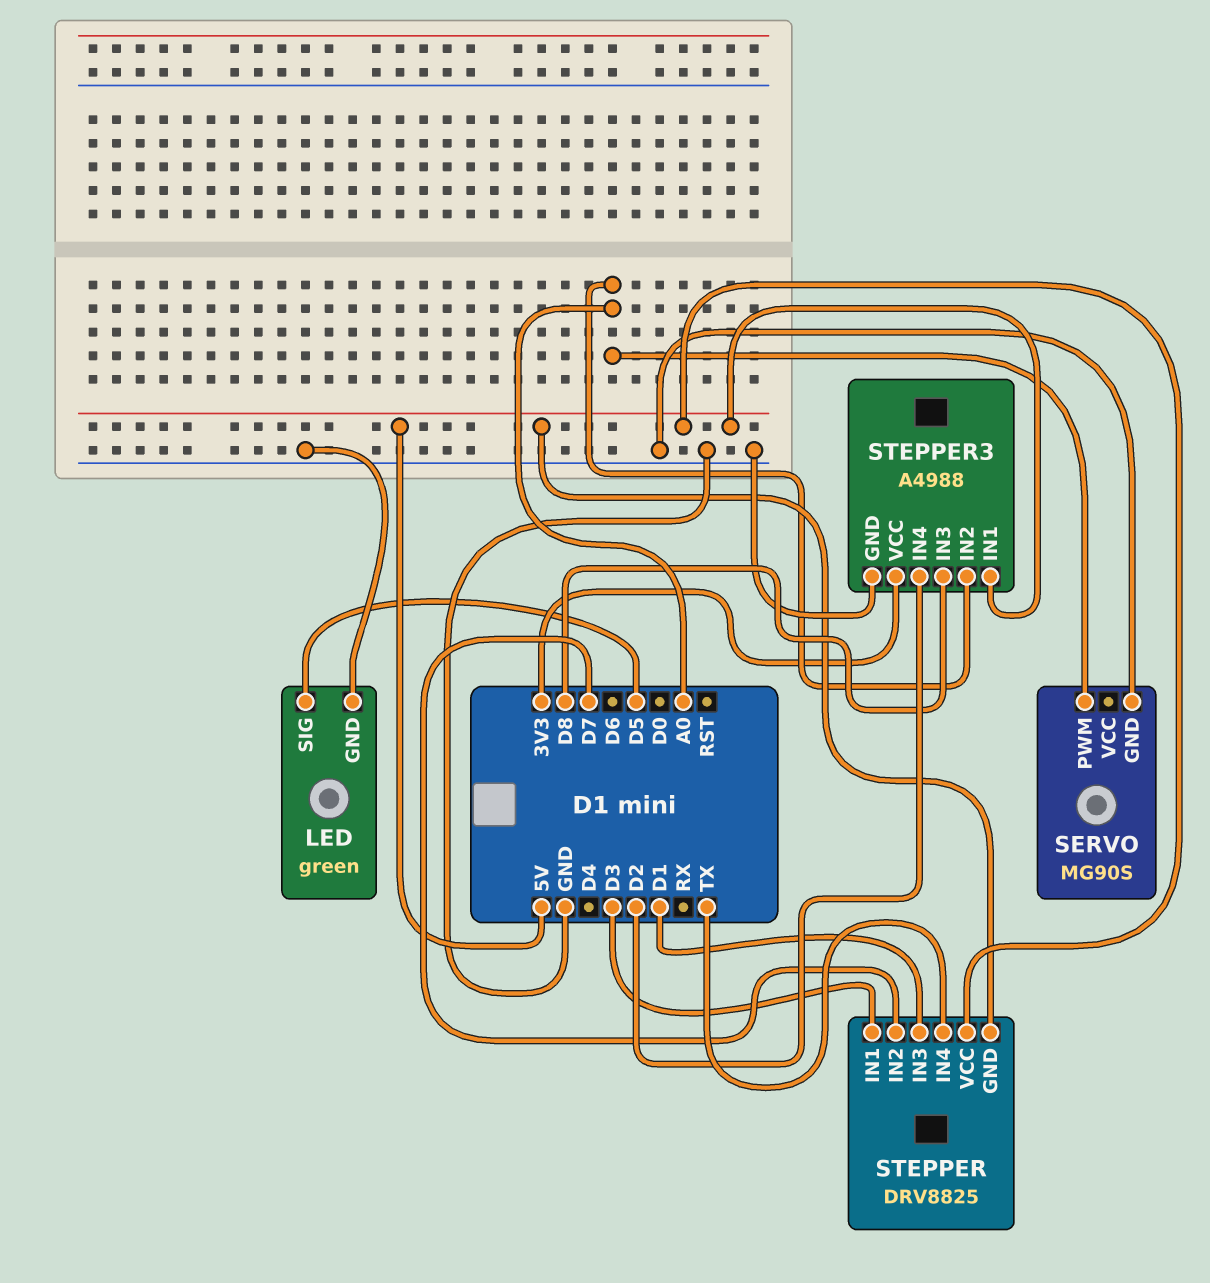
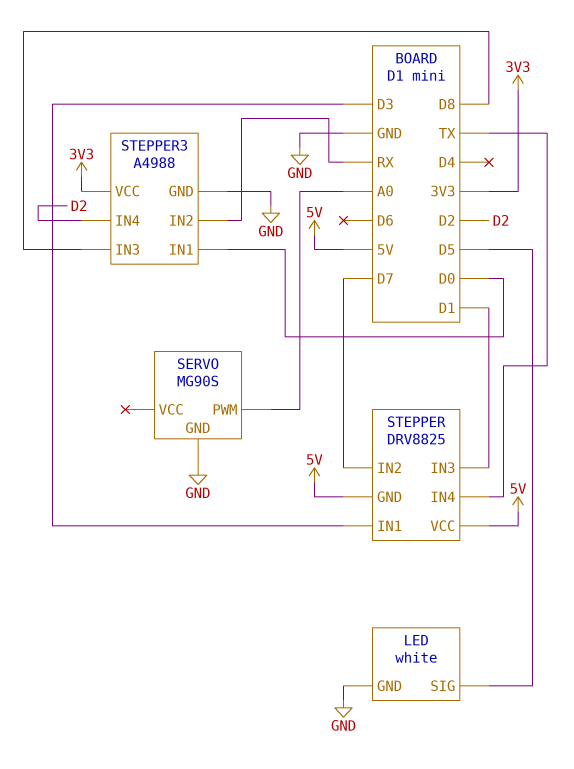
LED: green -> white
STEPPER3 pin IN1: 5V -> D0
STEPPER3 pin IN2: A0 -> RX

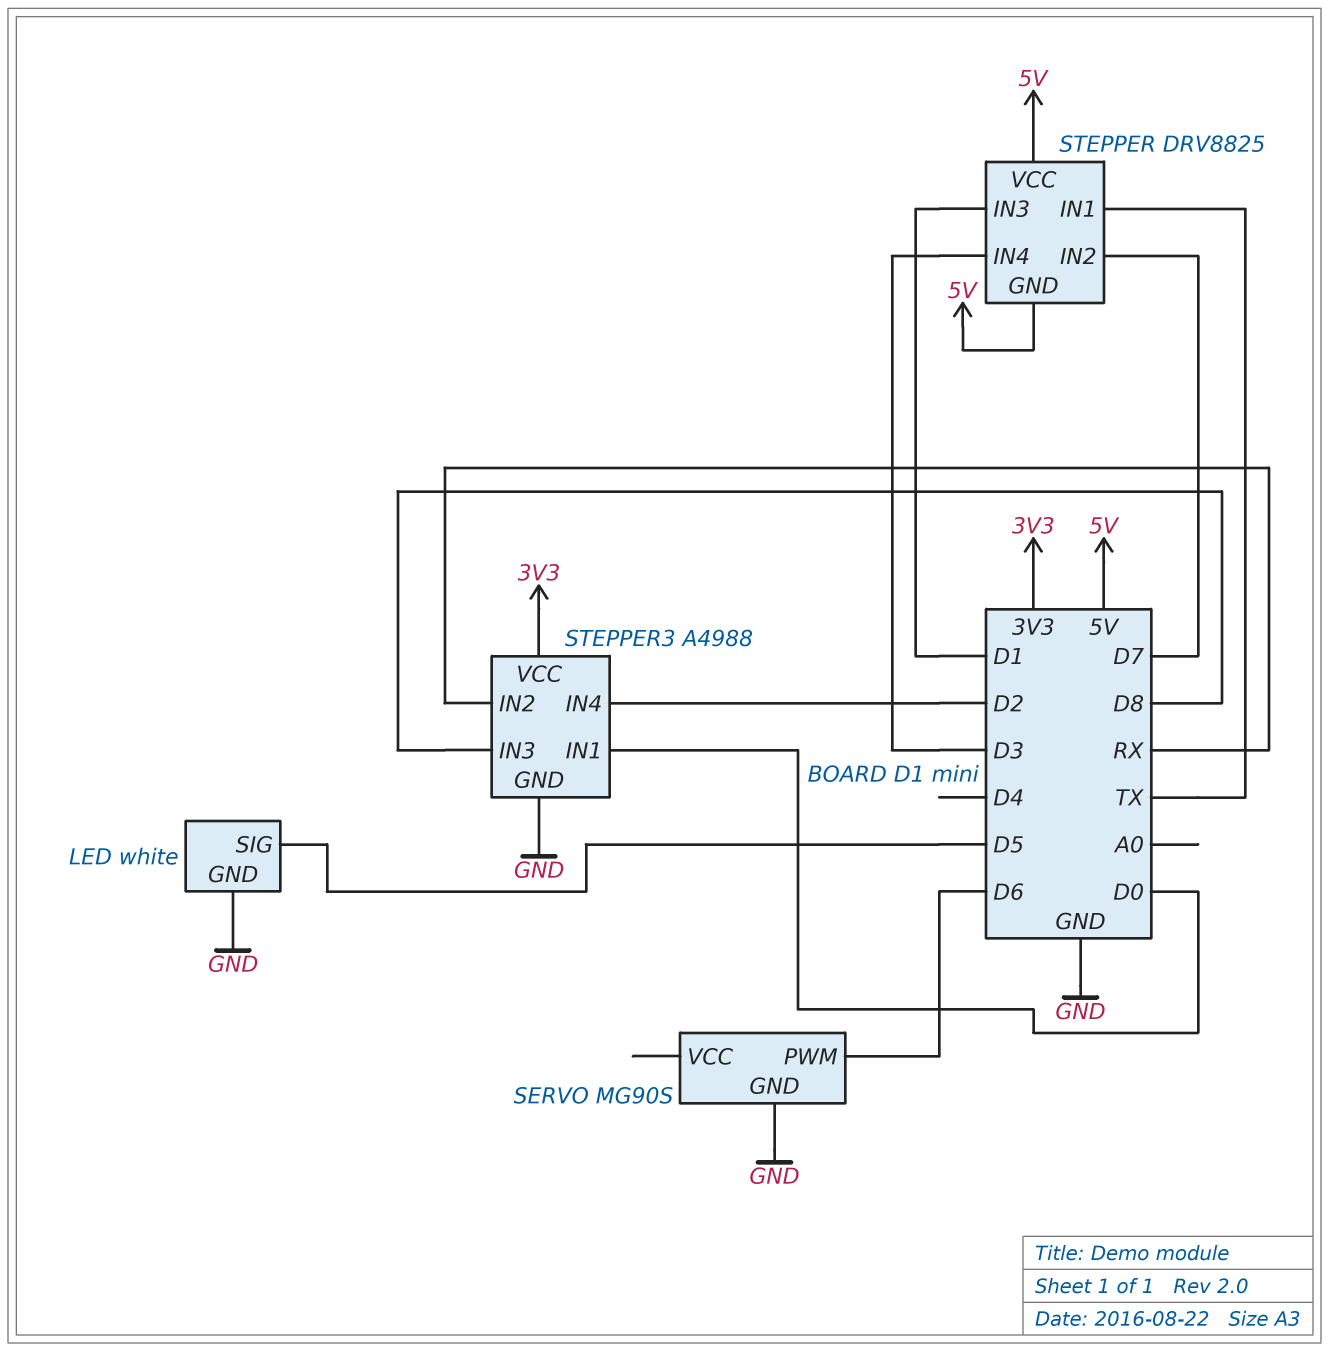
SERVO pin PWM: A0 -> D6
STEPPER pin IN1: D3 -> TX
STEPPER pin IN4: TX -> D3

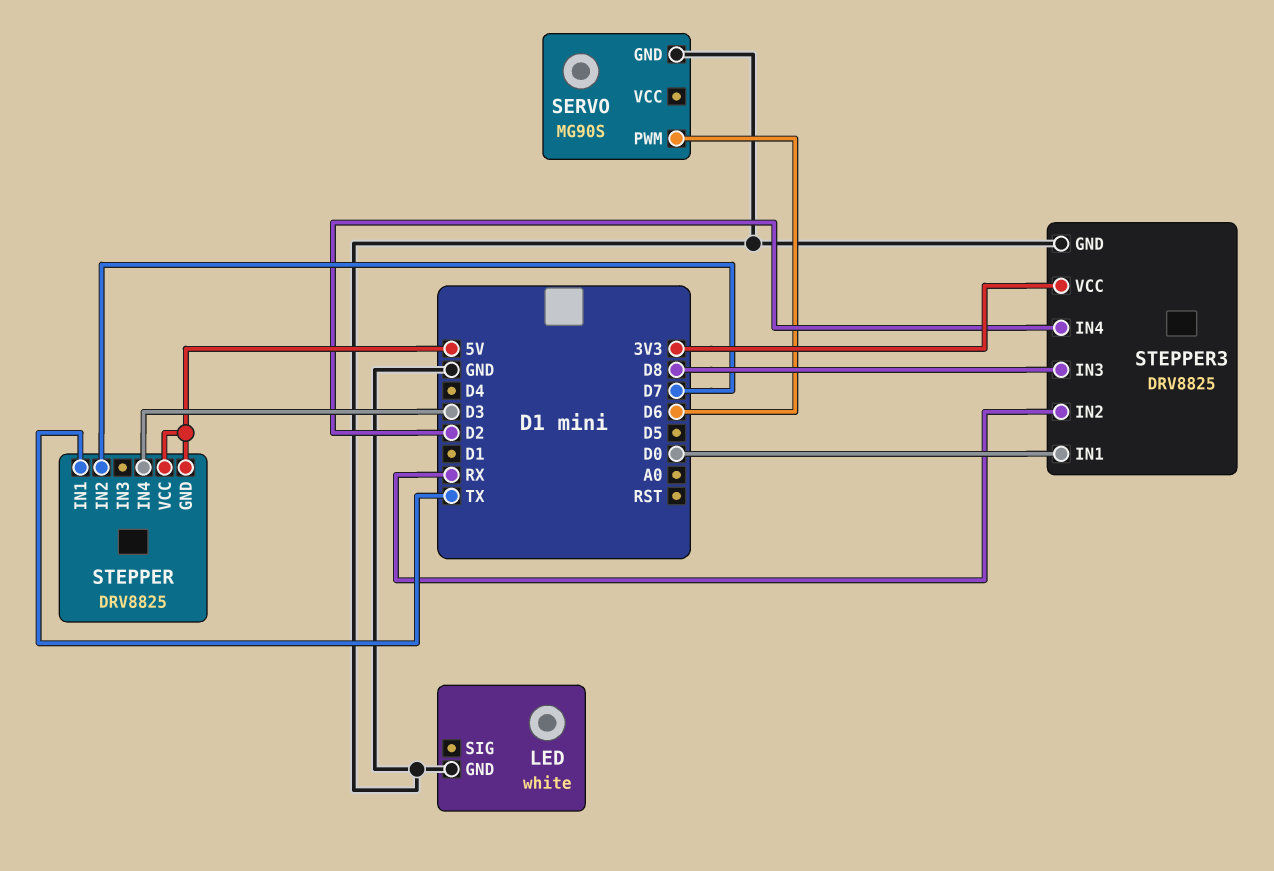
LED pin SIG: D5 -> none
STEPPER pin IN3: D1 -> none
STEPPER3: A4988 -> DRV8825

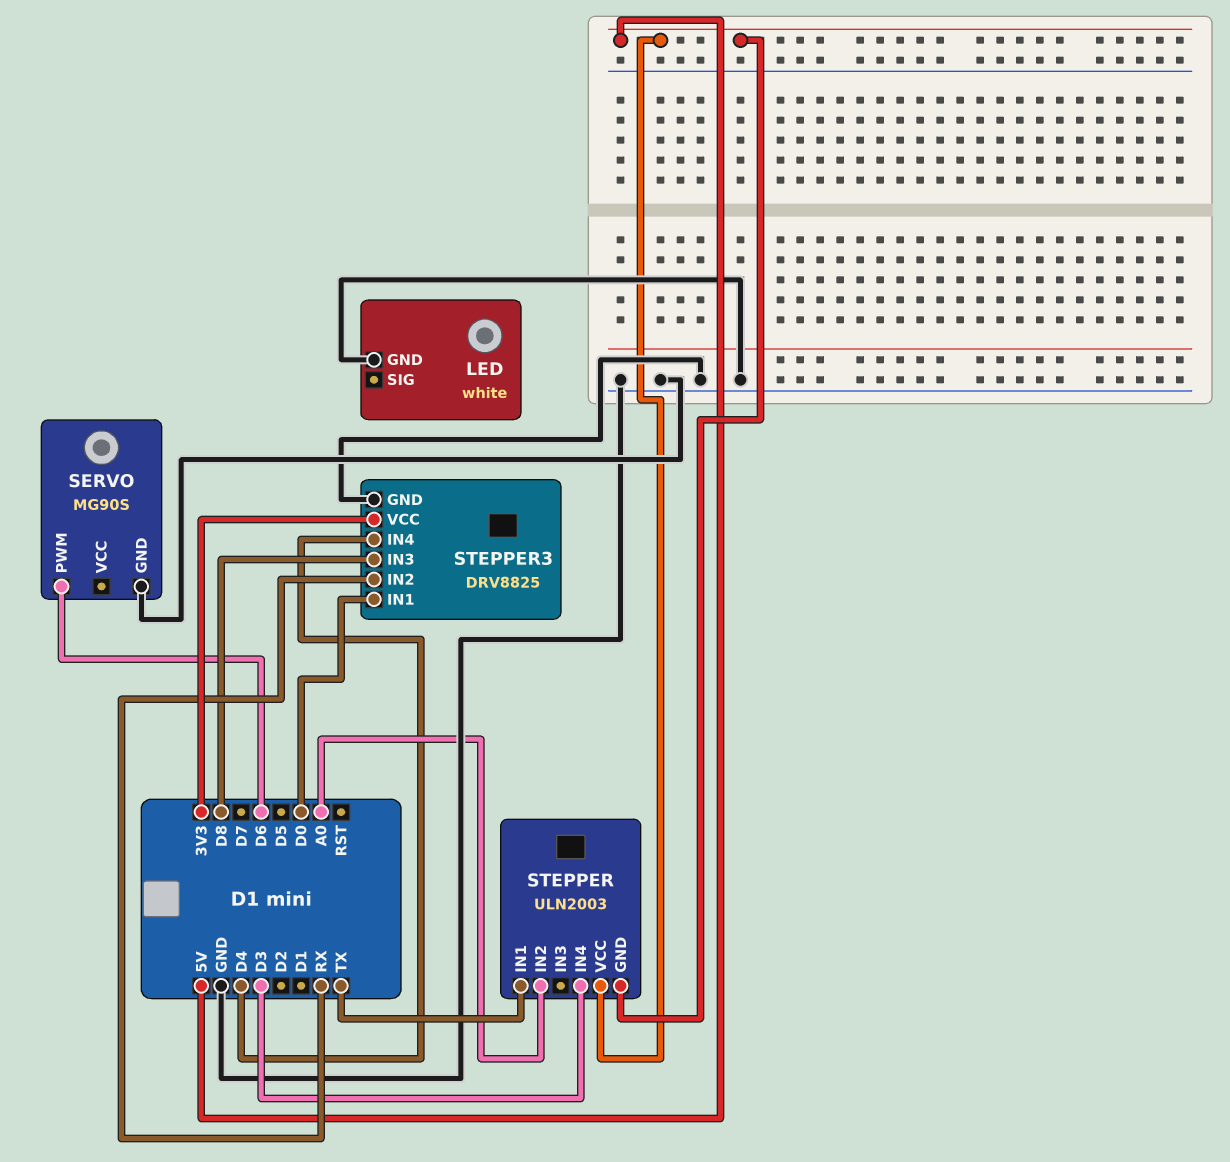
STEPPER: DRV8825 -> ULN2003
STEPPER pin IN2: D7 -> A0
STEPPER3 pin IN4: D2 -> D4

